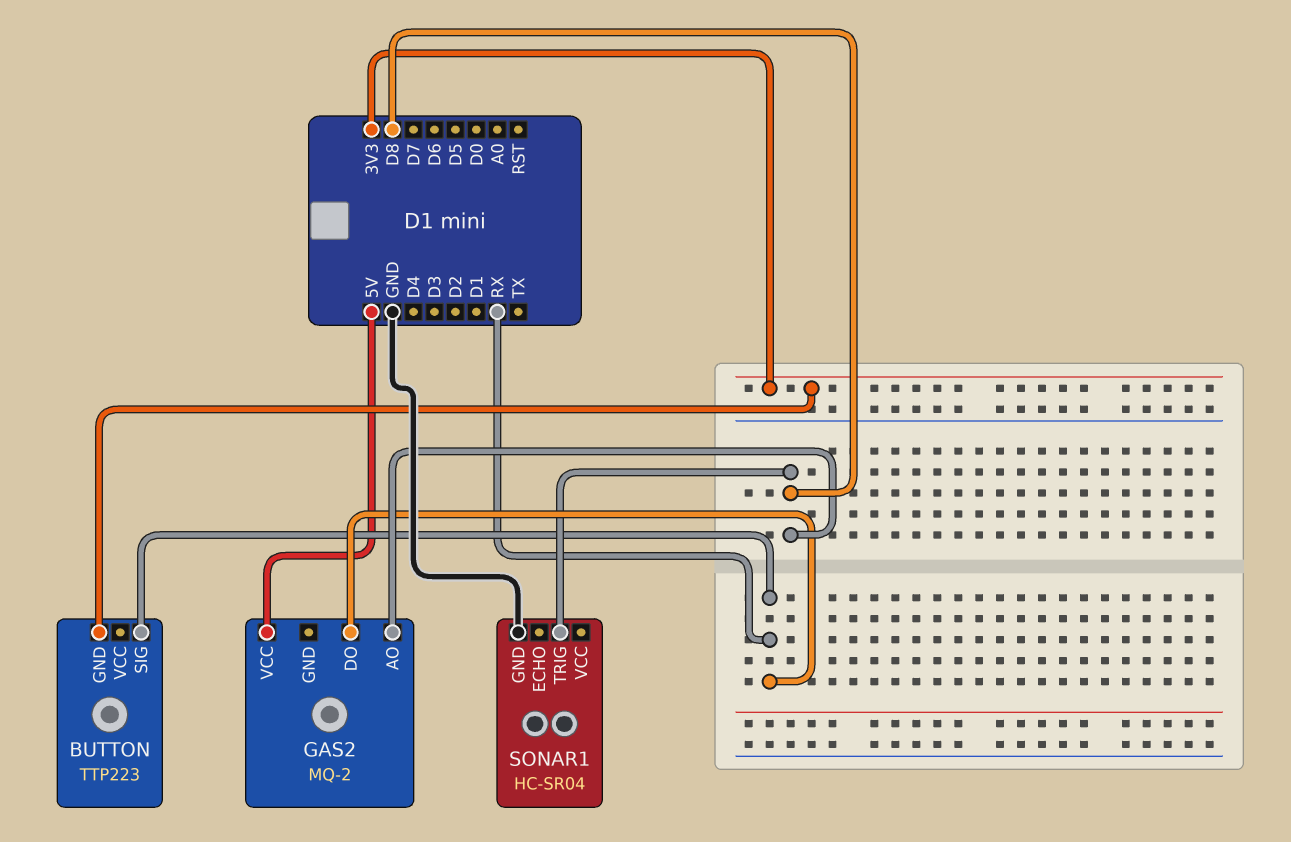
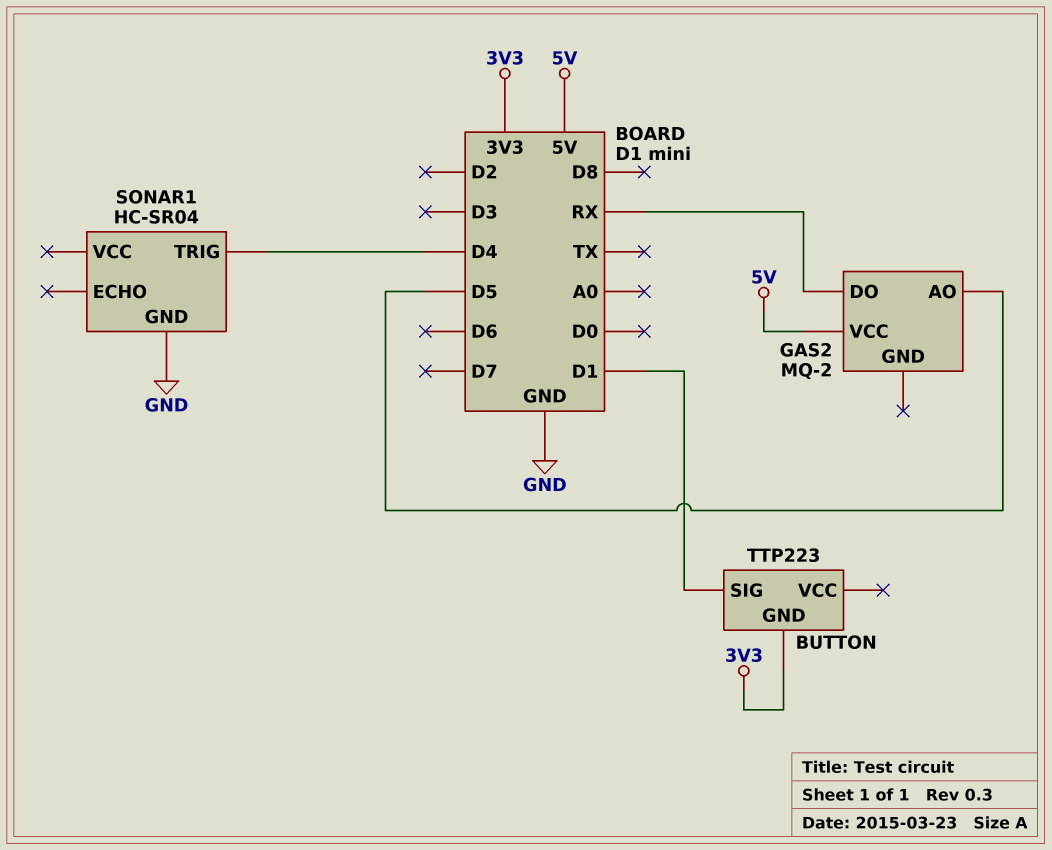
BUTTON pin SIG: RX -> D1
GAS2 pin AO: D8 -> D5
SONAR1 pin TRIG: D8 -> D4

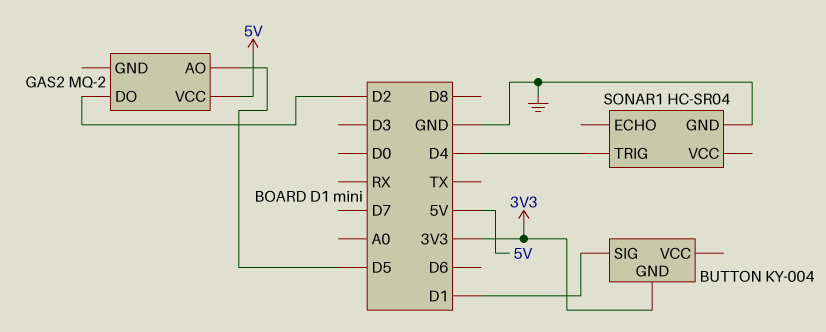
BUTTON: TTP223 -> KY-004
GAS2 pin DO: RX -> D2

